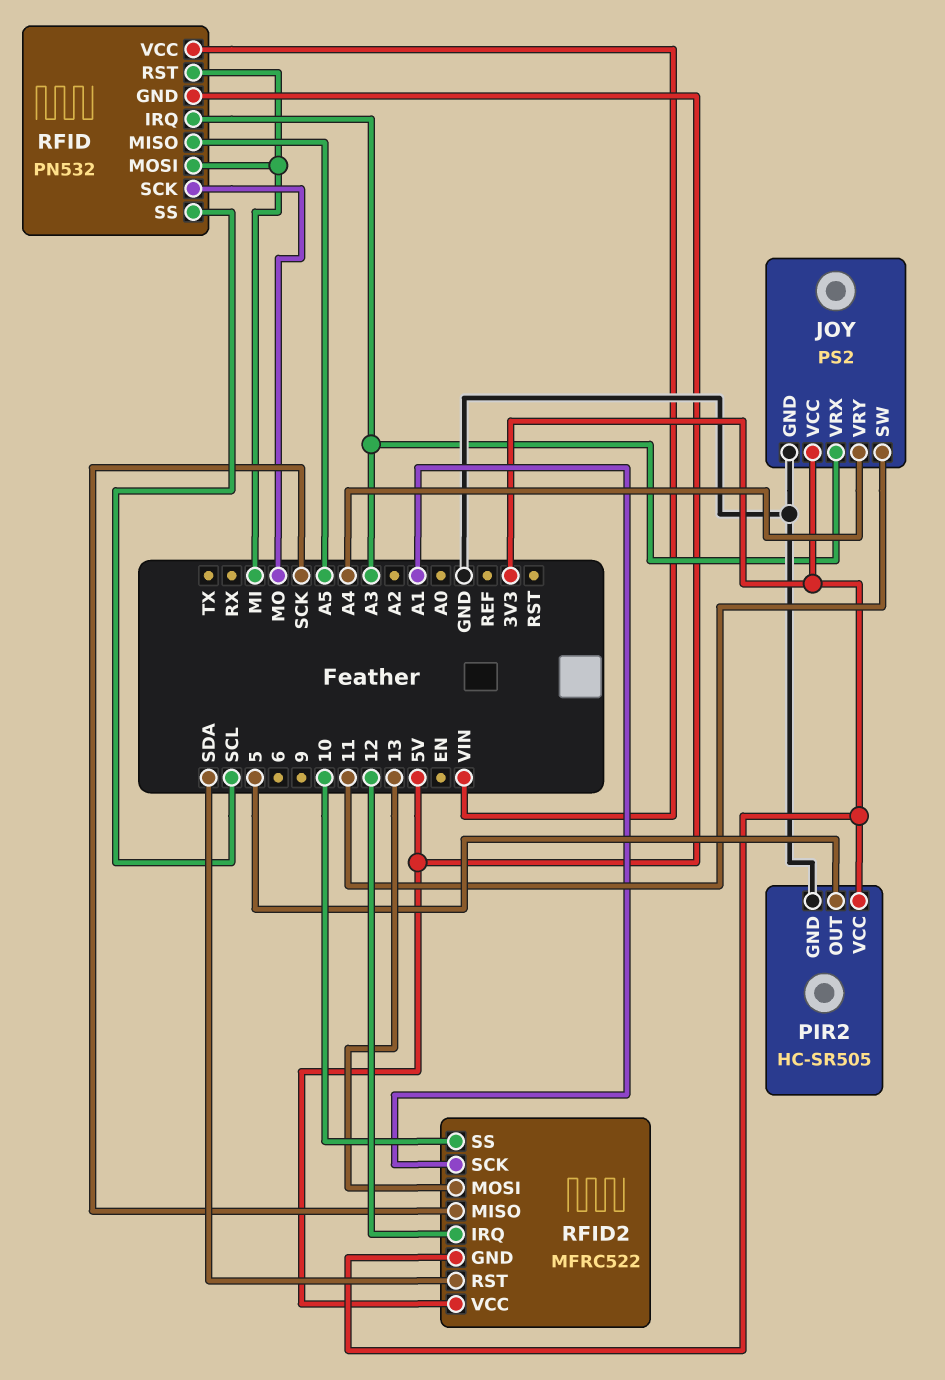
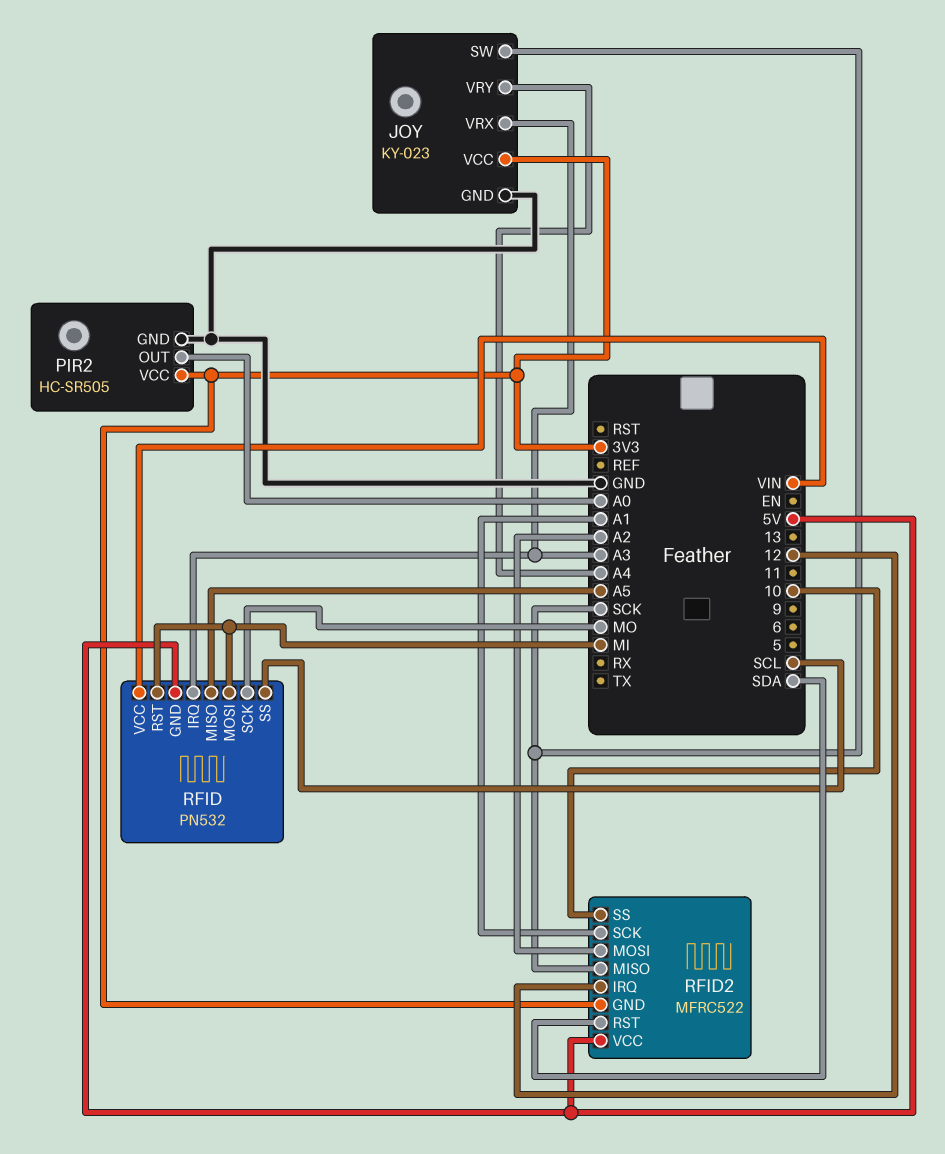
JOY: PS2 -> KY-023
JOY pin SW: 11 -> SCK
PIR2 pin OUT: 5 -> A0
RFID2 pin MOSI: 13 -> A2

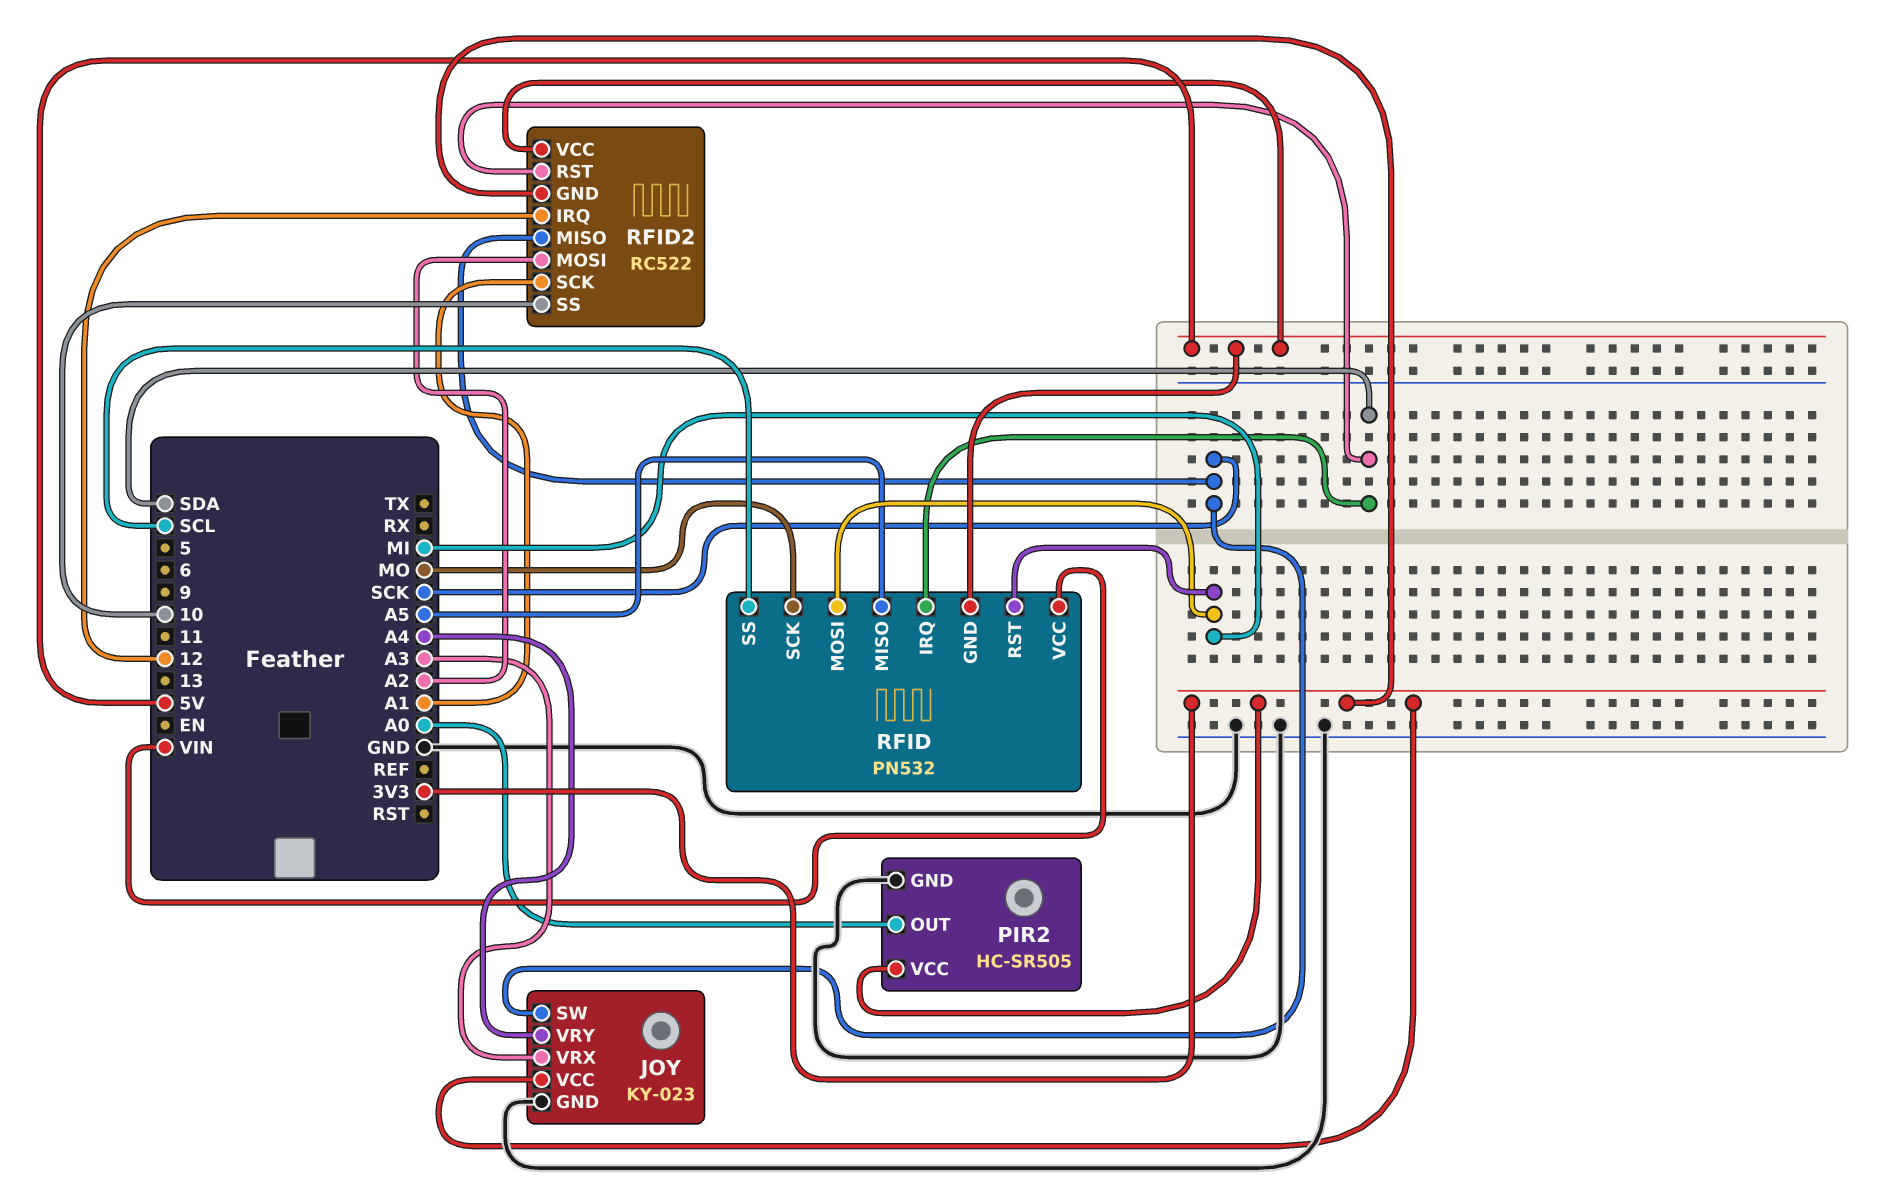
RFID pin IRQ: A3 -> SDA
RFID2: MFRC522 -> RC522

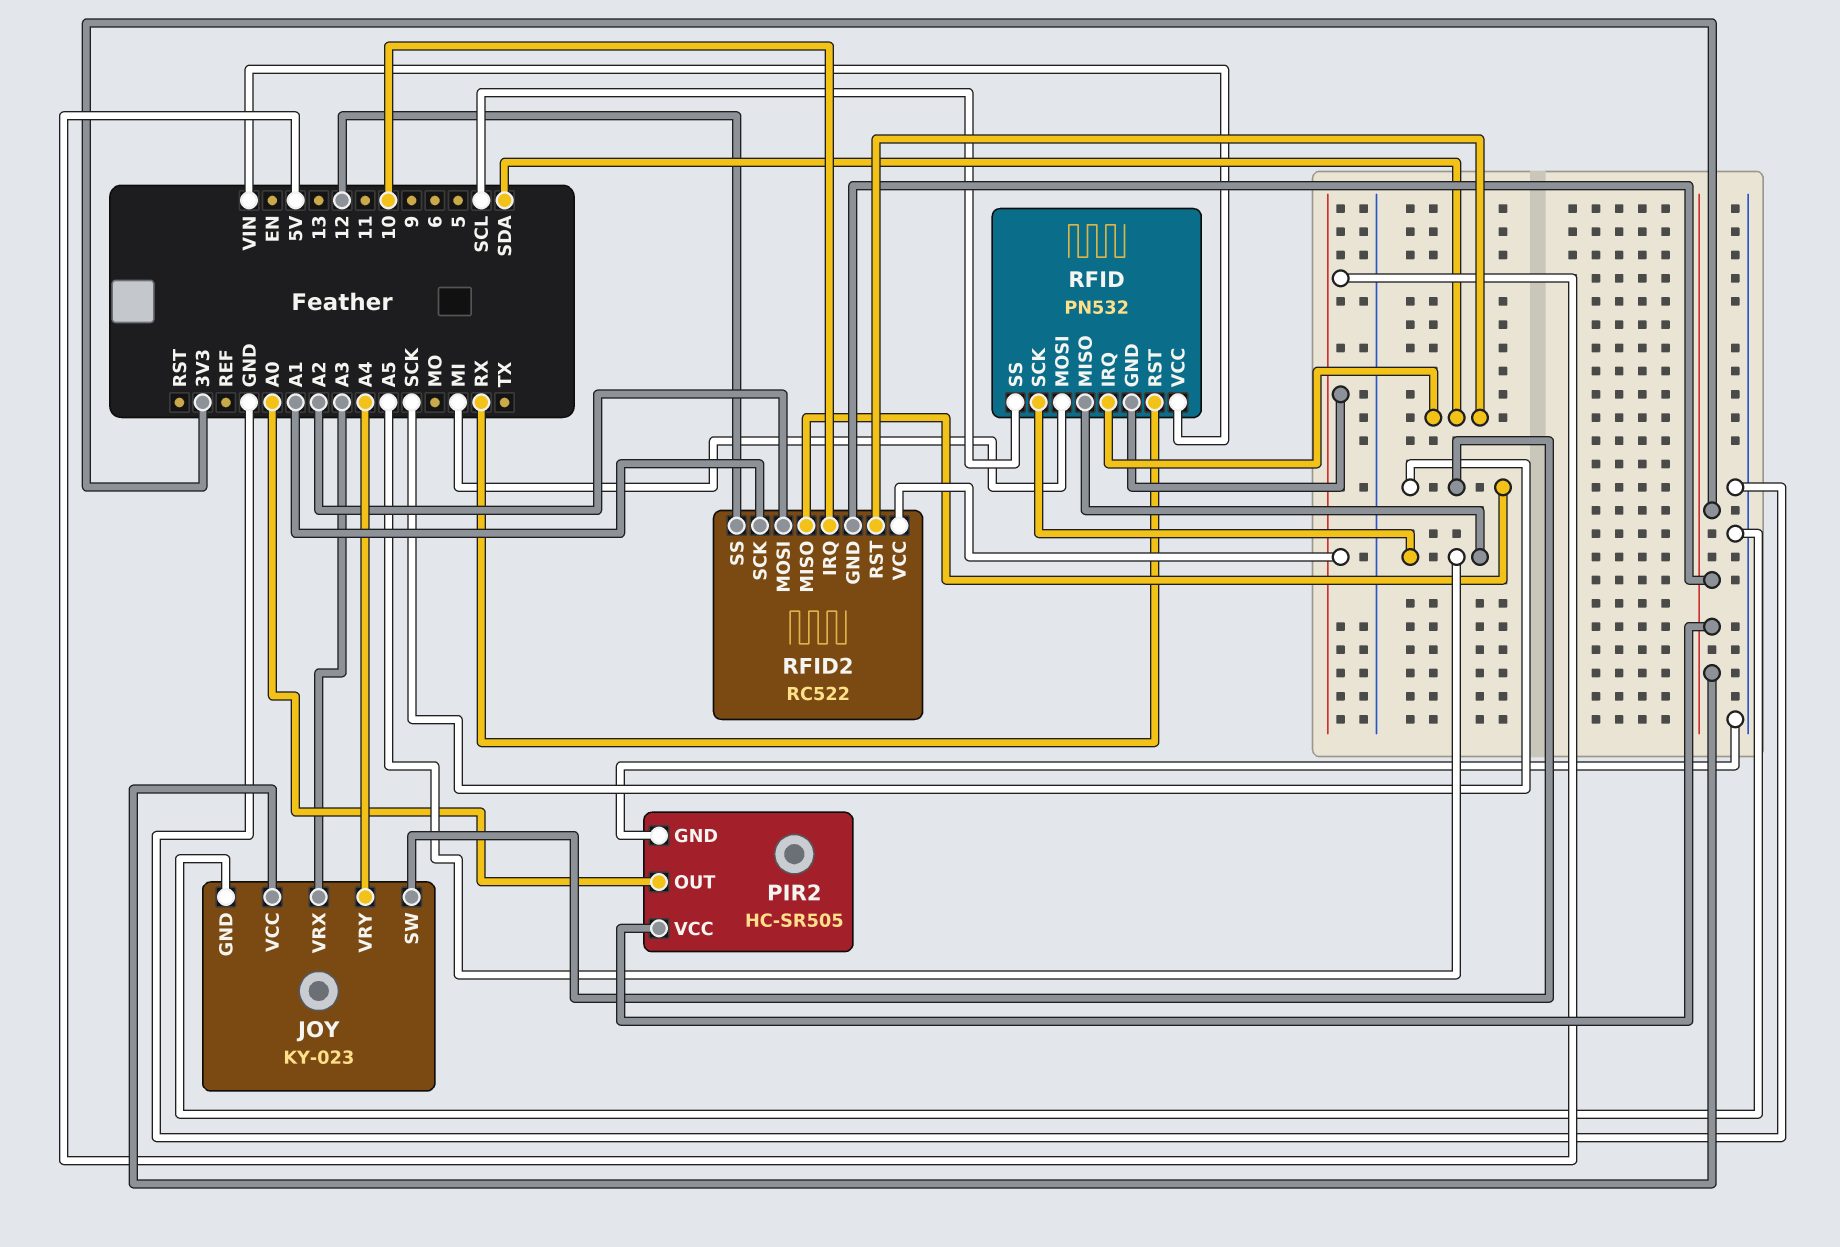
RFID pin RST: MI -> RX
RFID pin SCK: MO -> A5
RFID2 pin IRQ: 12 -> 10
RFID2 pin SS: 10 -> 12

